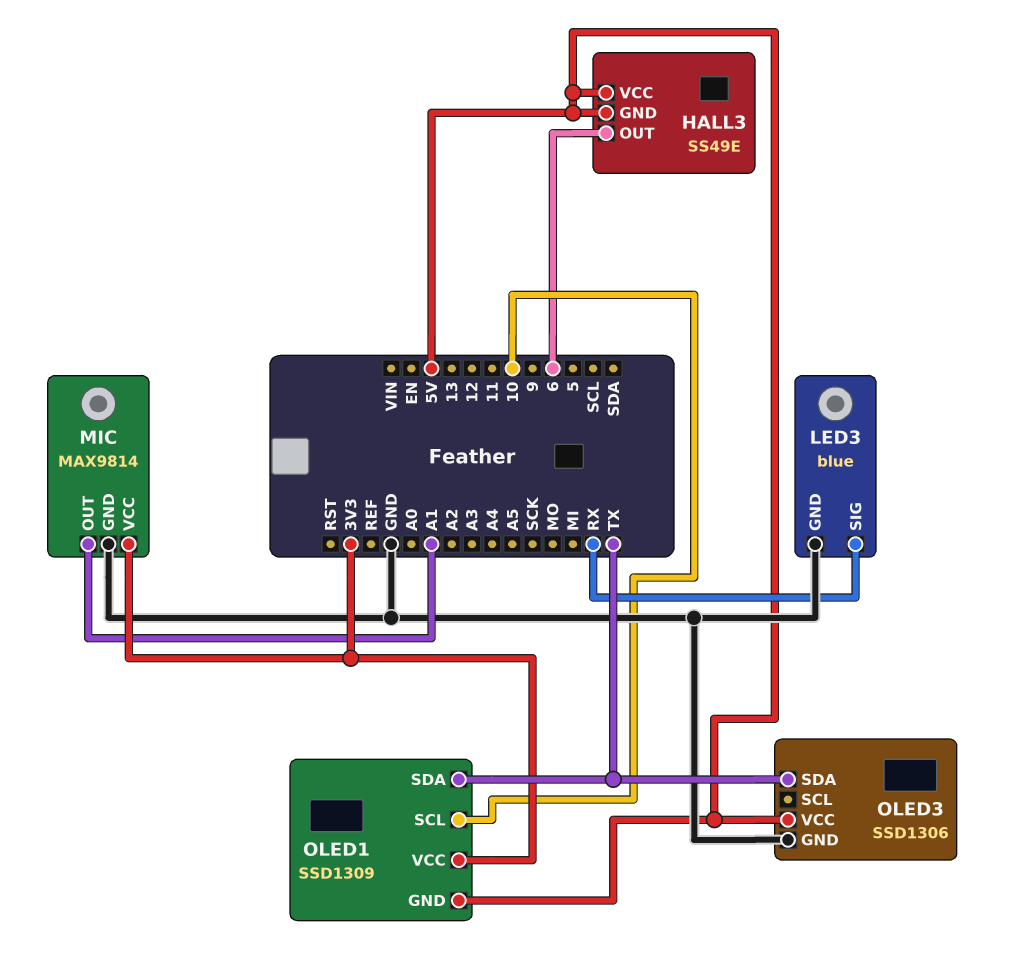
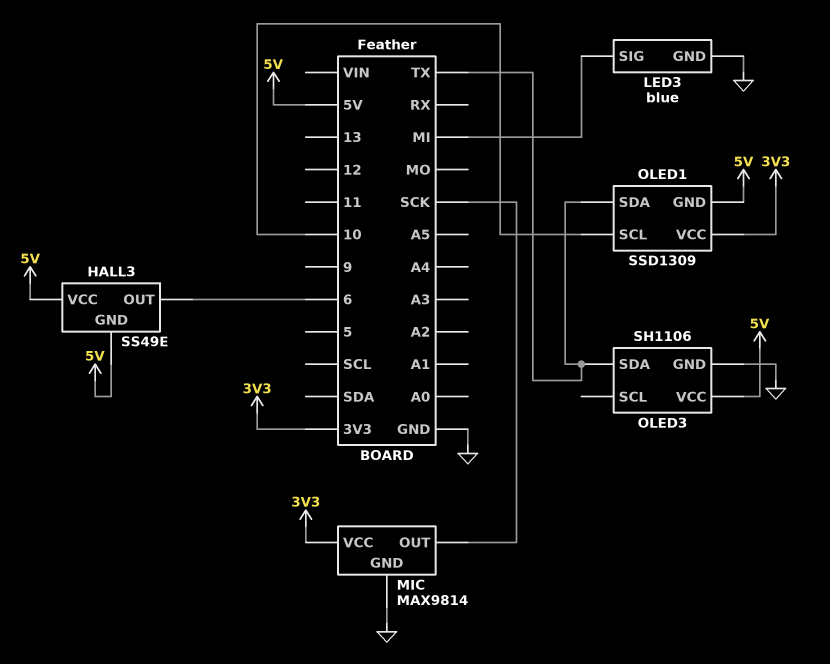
LED3 pin SIG: RX -> MI
MIC pin OUT: A1 -> SCK
OLED3: SSD1306 -> SH1106

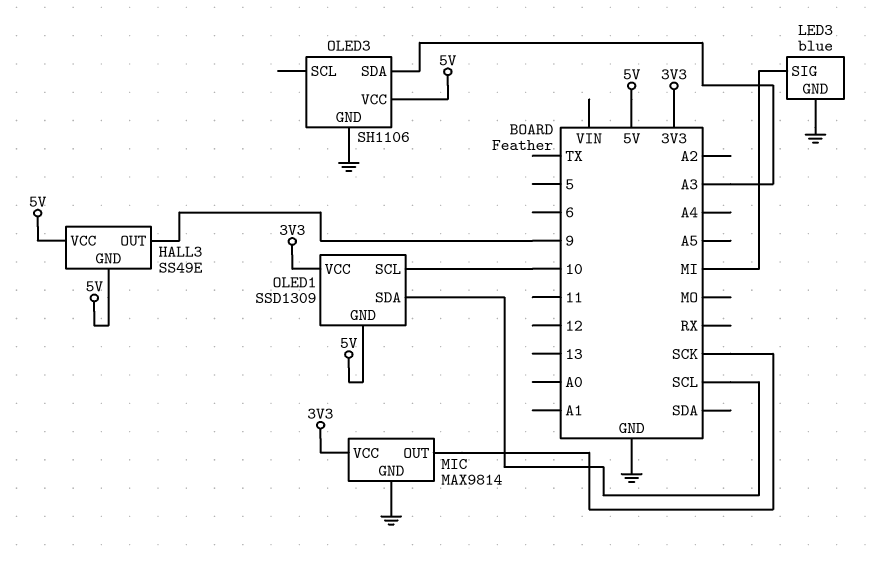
HALL3 pin OUT: 6 -> 9
OLED1 pin SDA: TX -> SCL
OLED3 pin SDA: TX -> A3

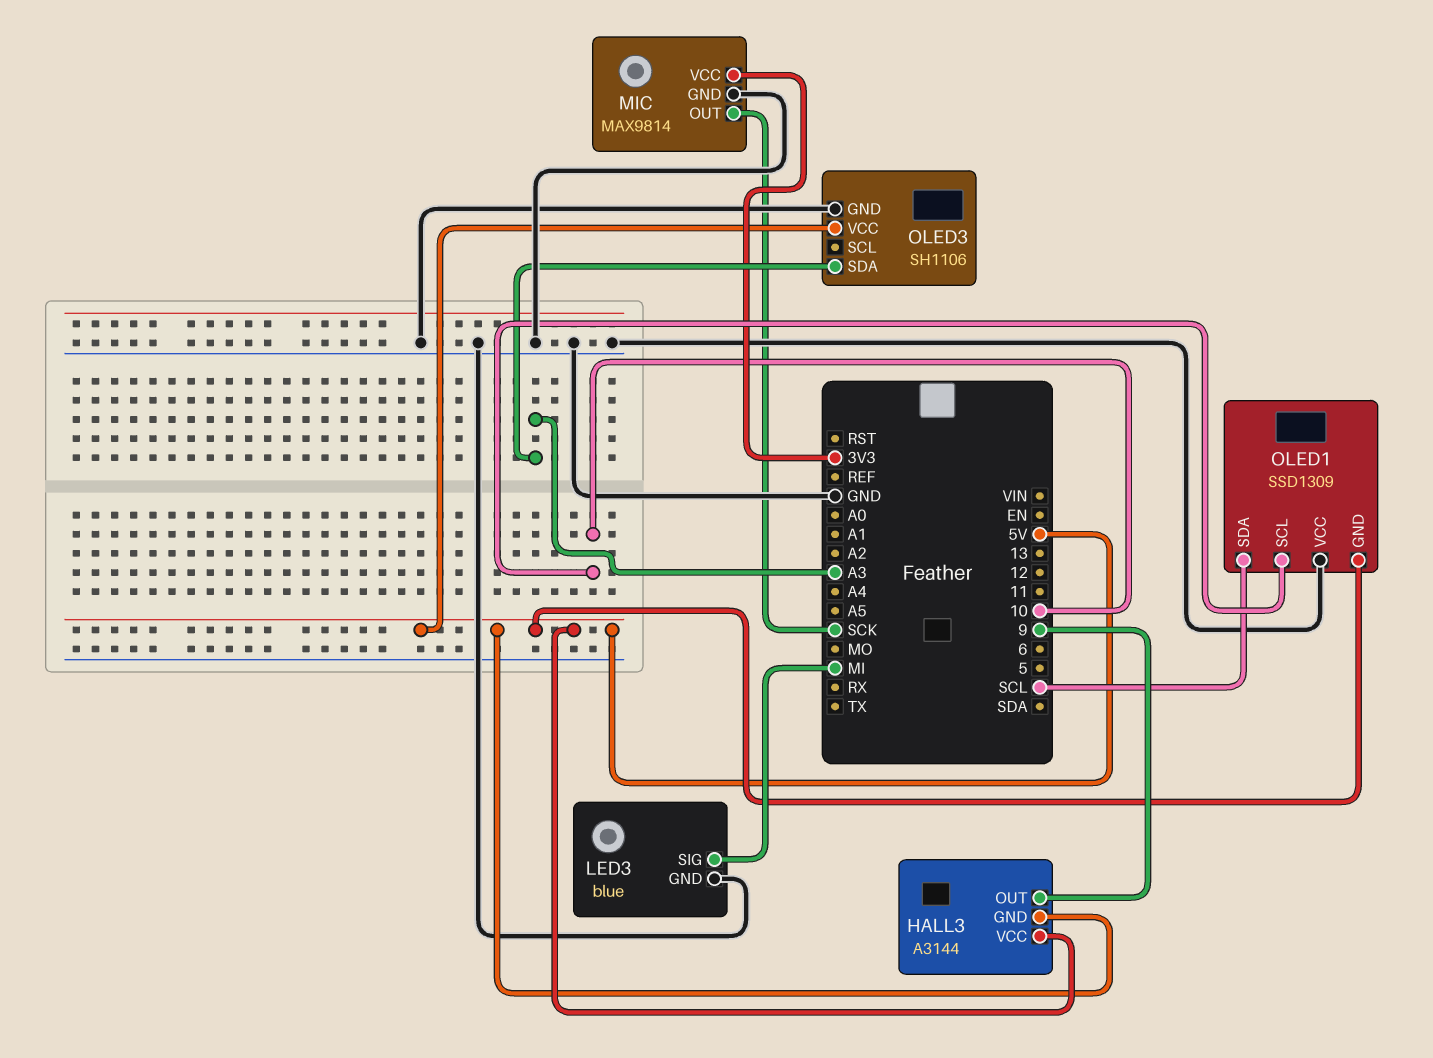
HALL3: SS49E -> A3144
OLED1 pin VCC: 3V3 -> GND

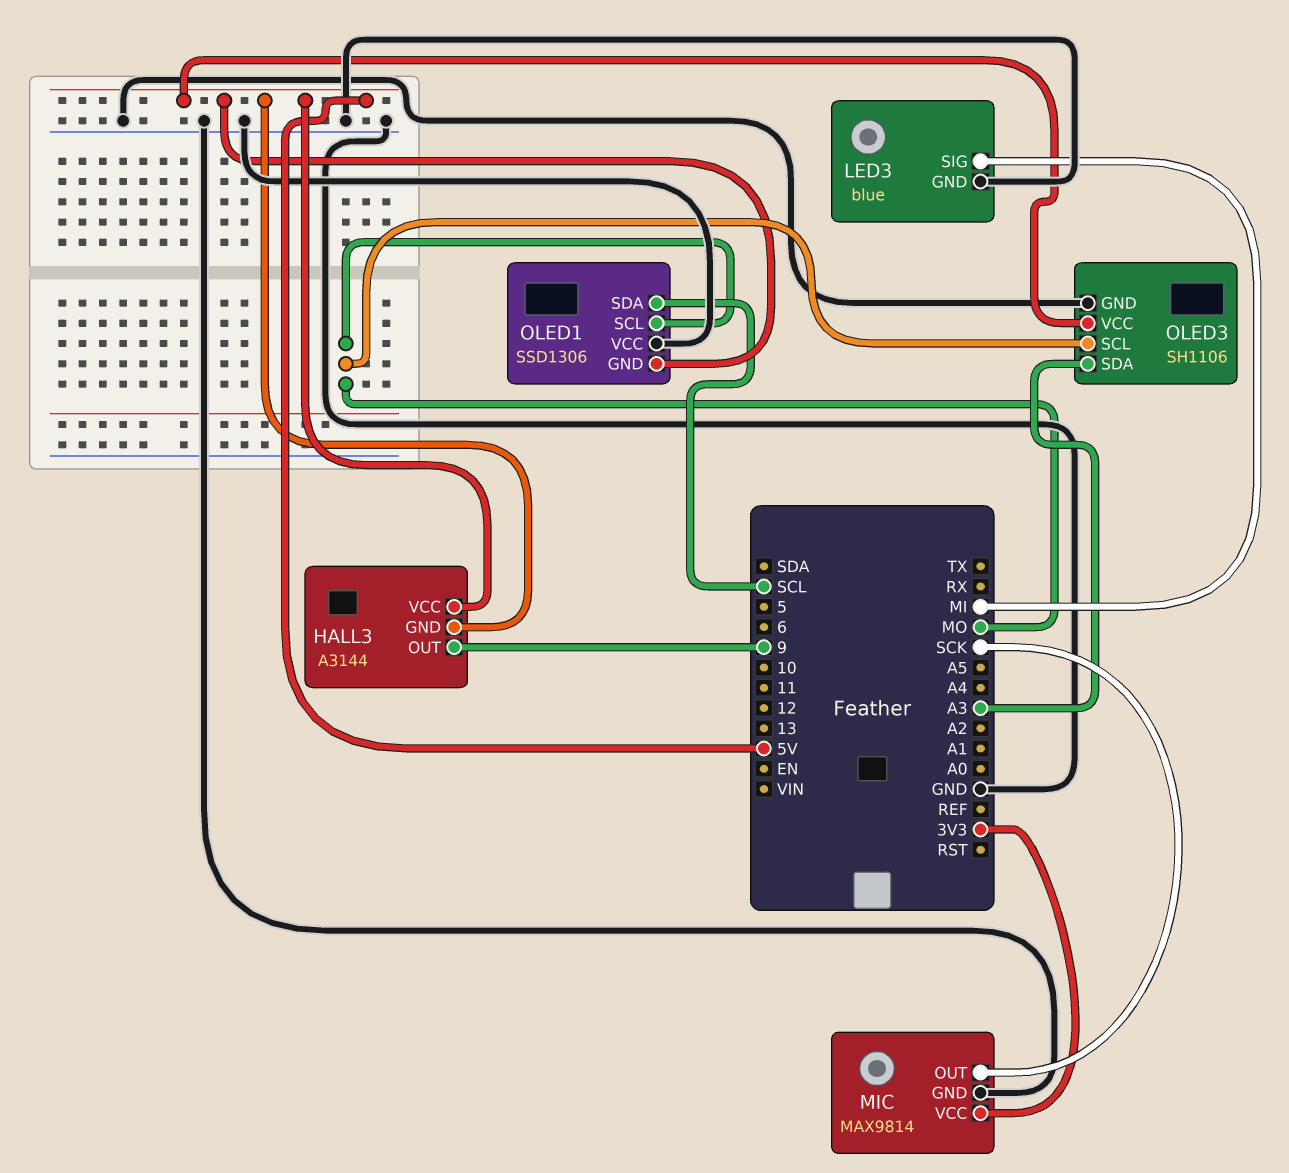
OLED1: SSD1309 -> SSD1306
OLED1 pin SCL: 10 -> MO
OLED3 pin SCL: none -> MO

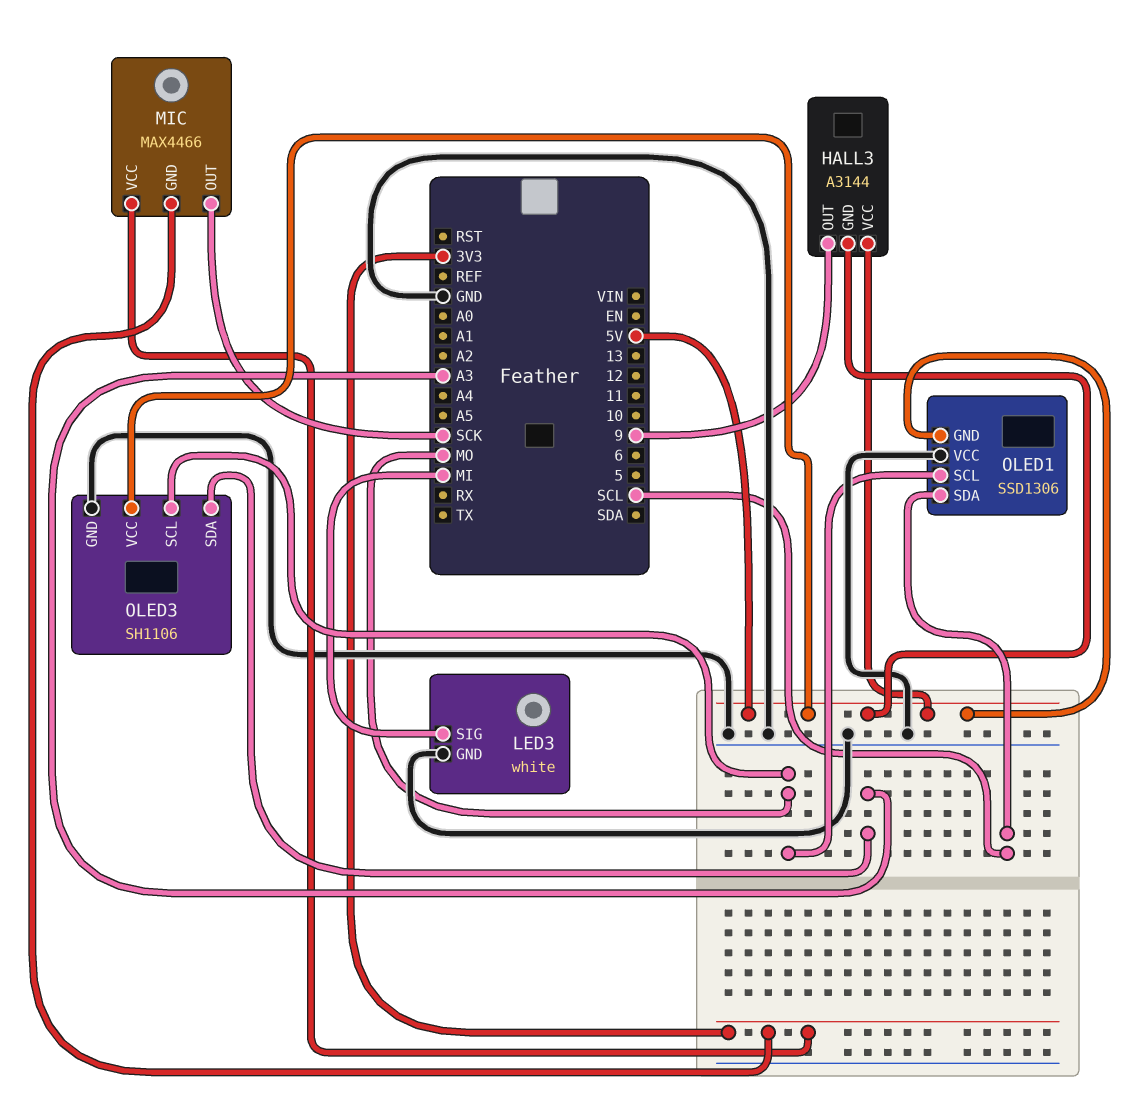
LED3: blue -> white
MIC: MAX9814 -> MAX4466
MIC pin GND: GND -> 3V3

